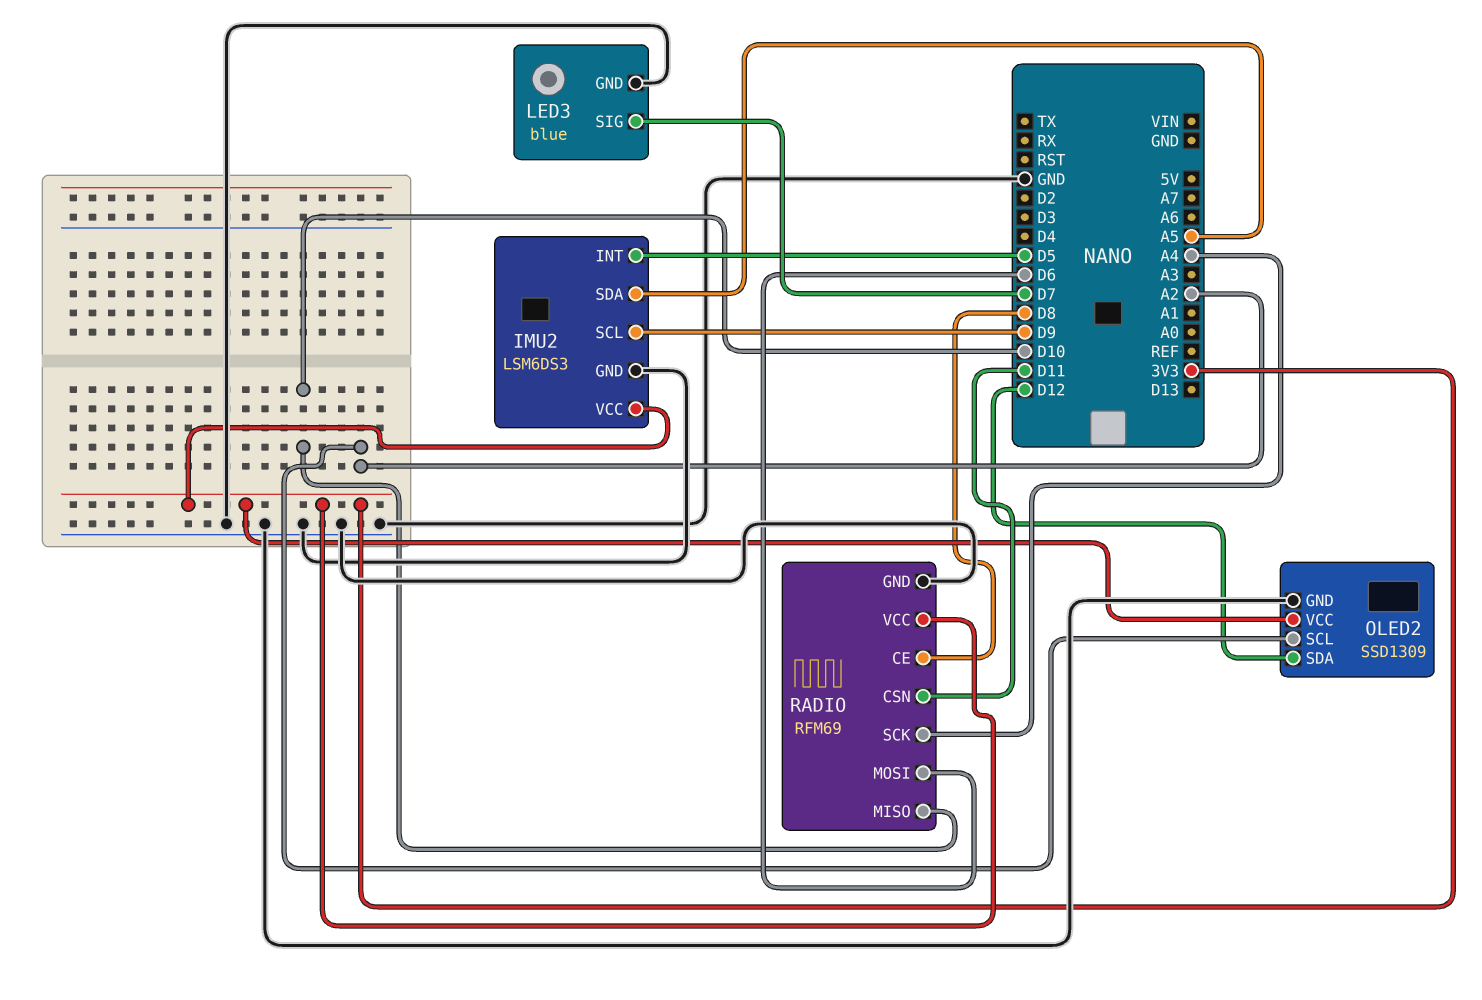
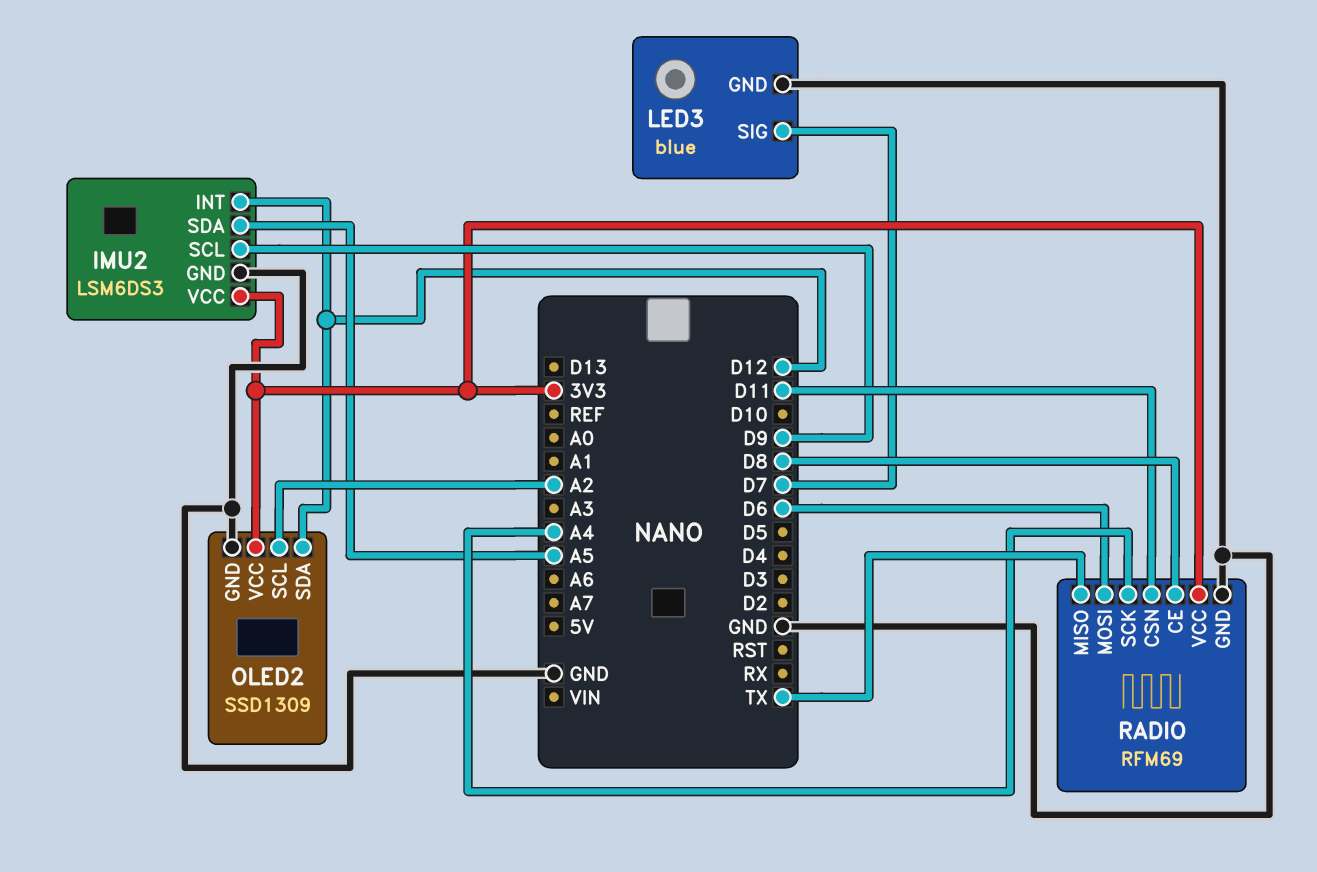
IMU2 pin INT: D5 -> D12
RADIO pin MISO: D10 -> TX

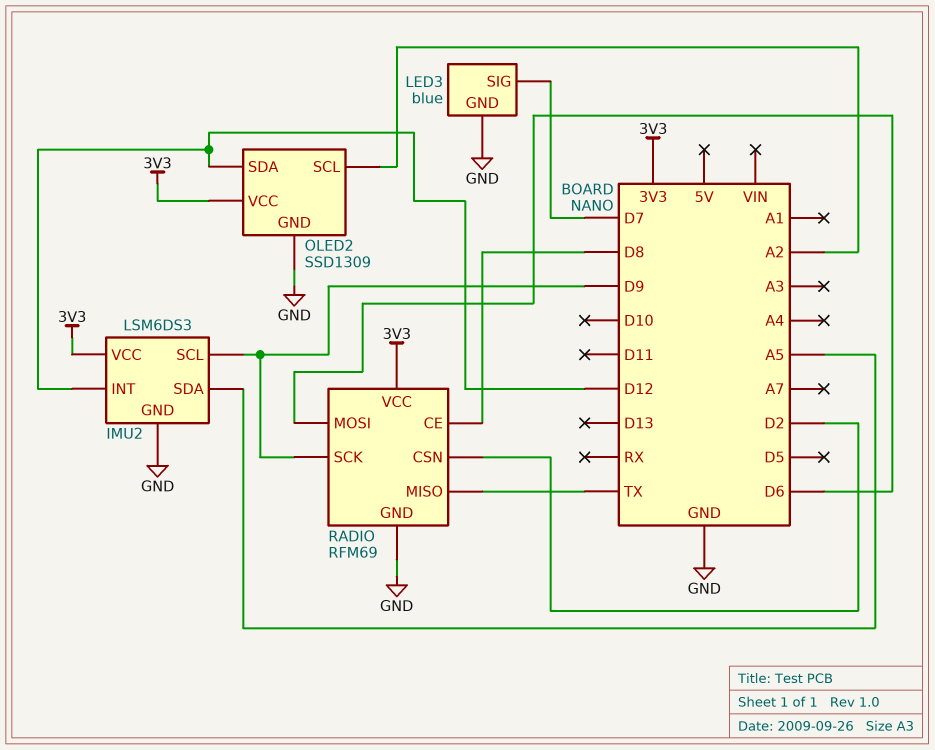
RADIO pin CSN: D11 -> D2
RADIO pin SCK: A4 -> D9

